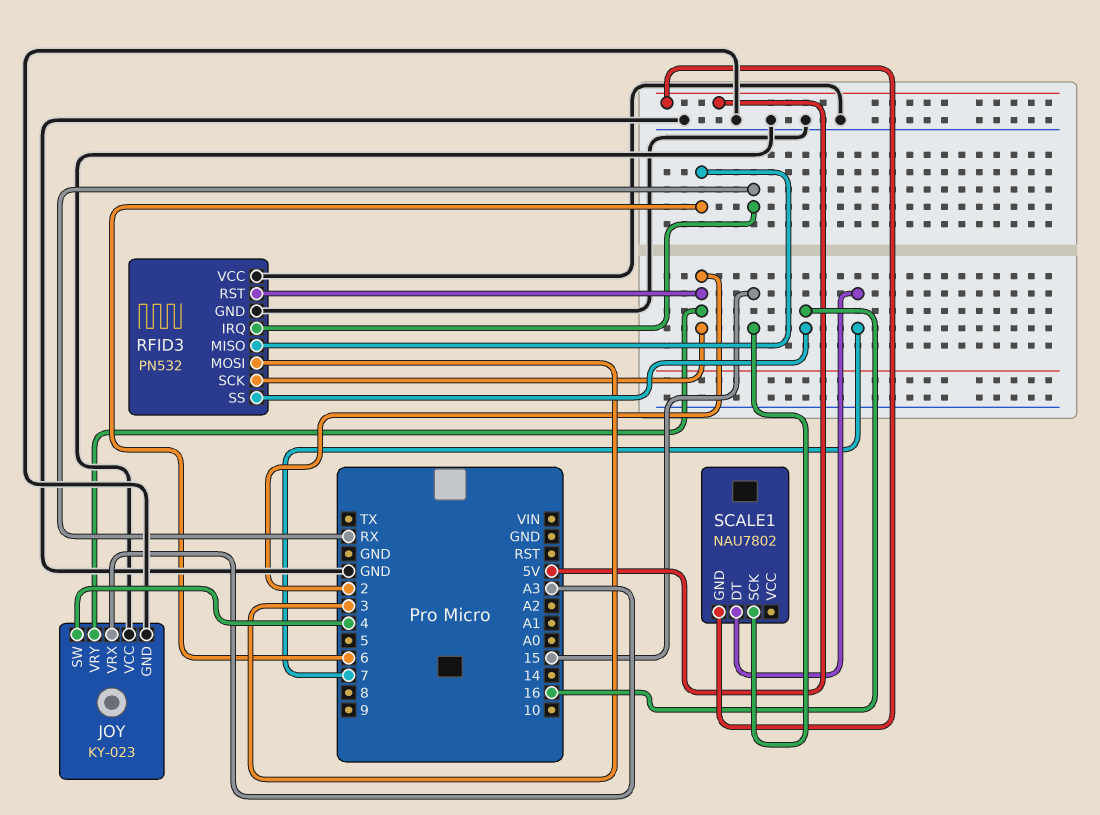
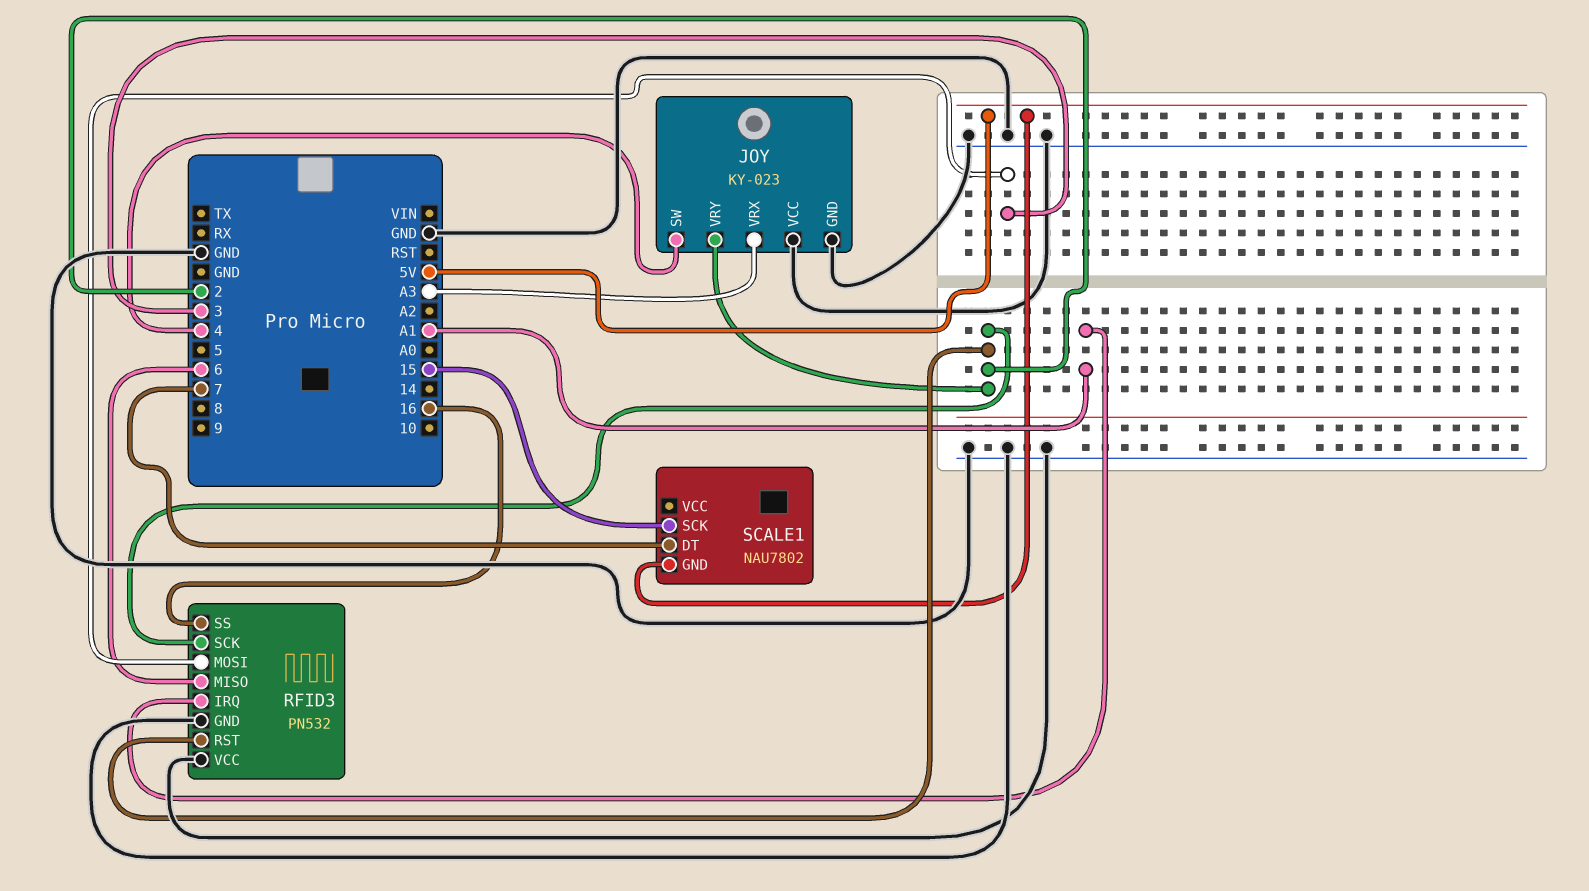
RFID3 pin IRQ: RX -> A1

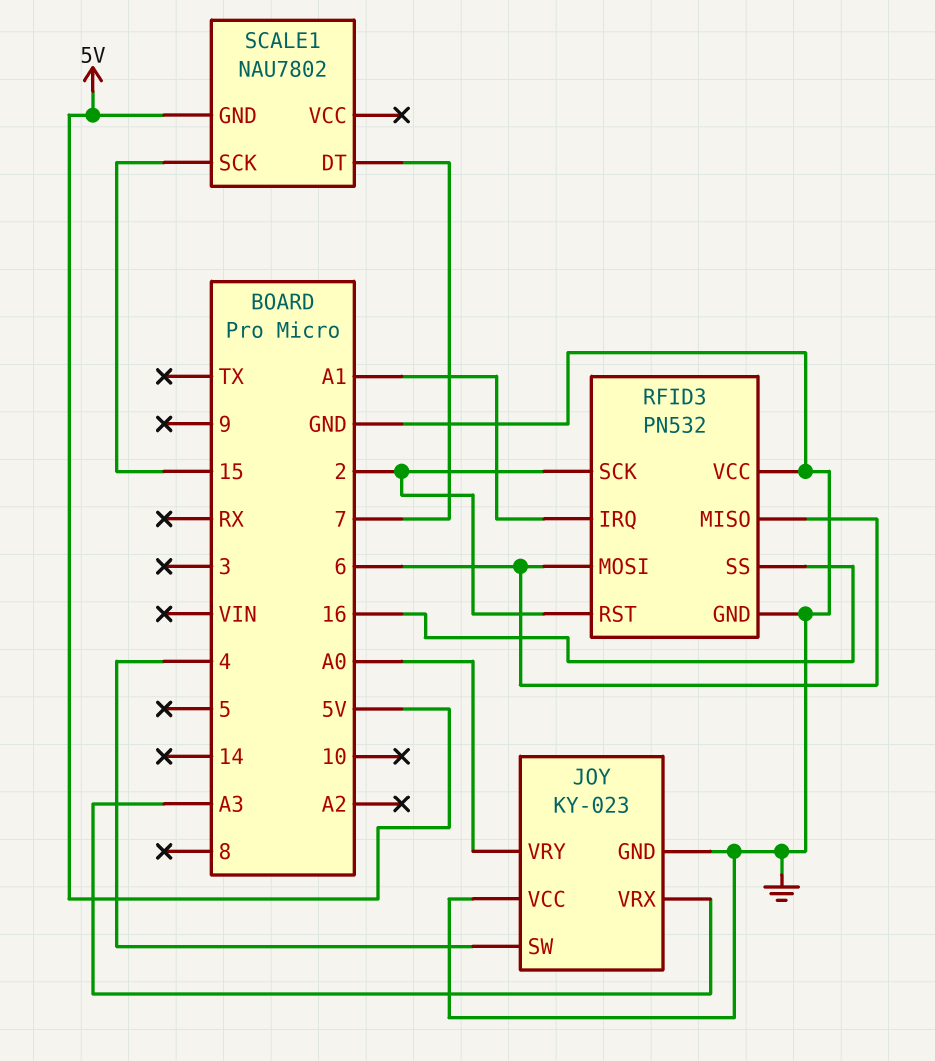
JOY pin VRY: 2 -> A0
RFID3 pin MOSI: 3 -> 6

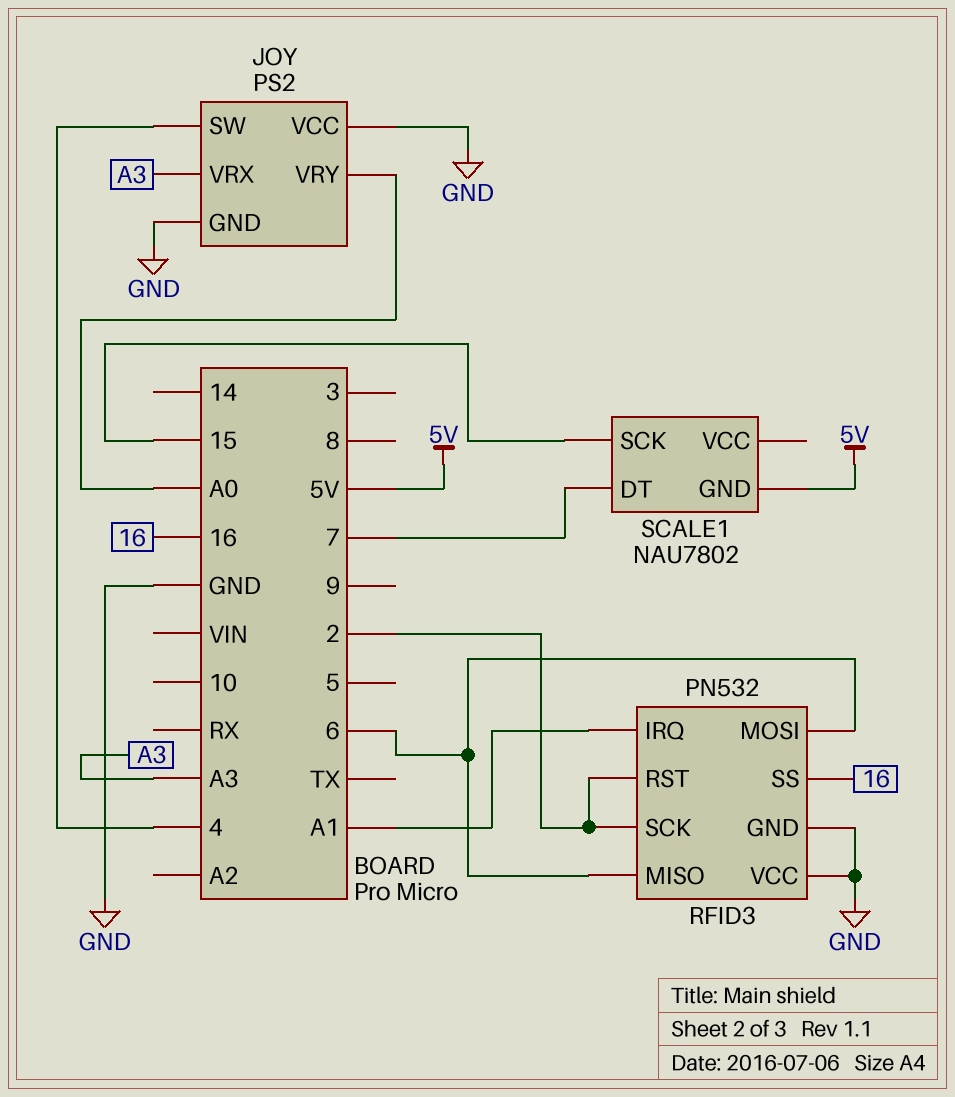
JOY: KY-023 -> PS2

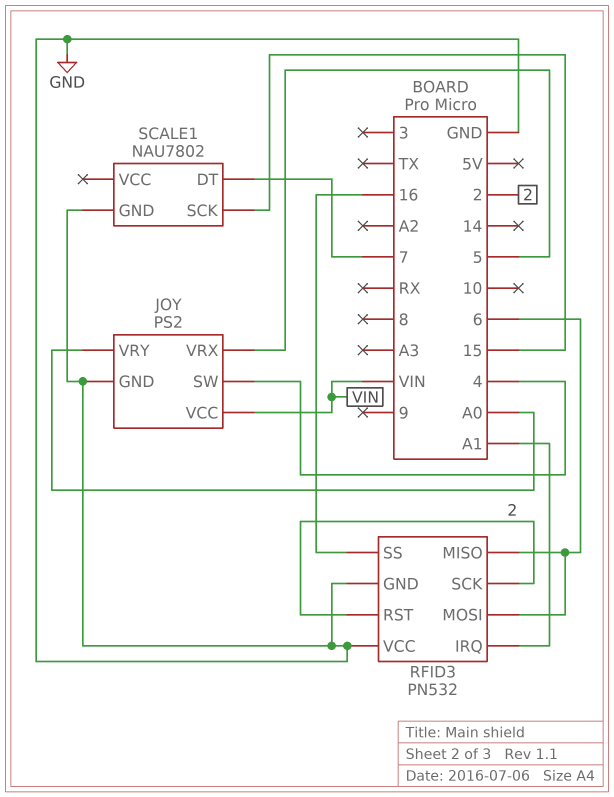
JOY pin VCC: GND -> VIN
JOY pin VRX: A3 -> 5
SCALE1 pin GND: 5V -> GND

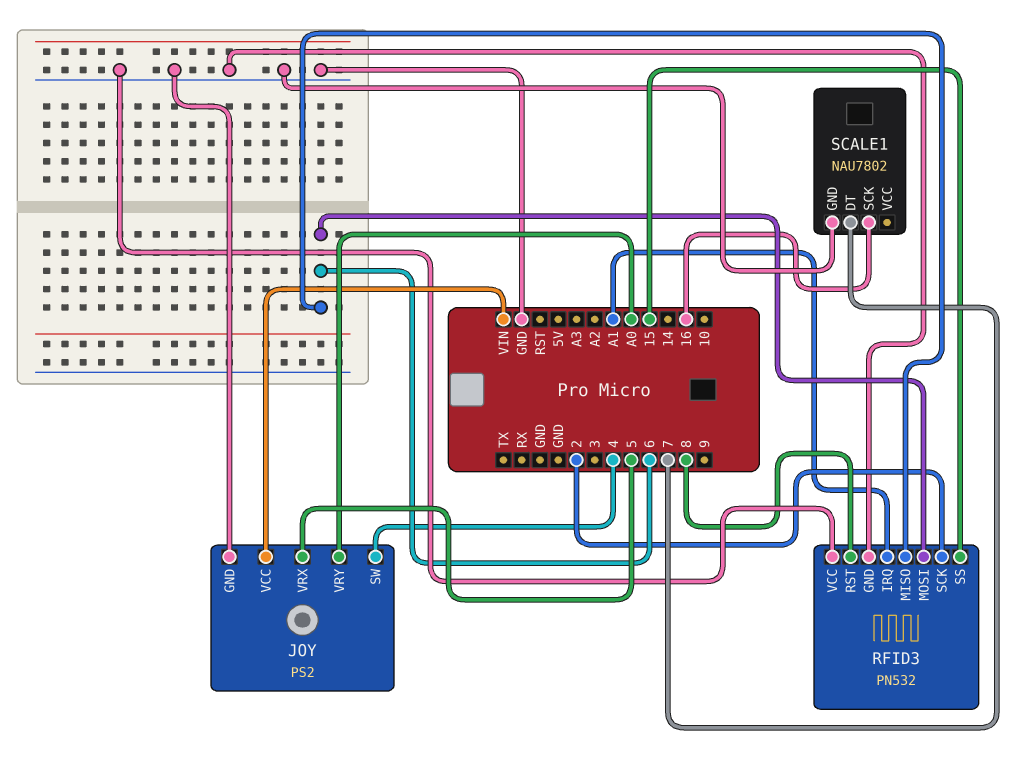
RFID3 pin RST: 2 -> 8
RFID3 pin SS: 16 -> 15
SCALE1 pin SCK: 15 -> 16

